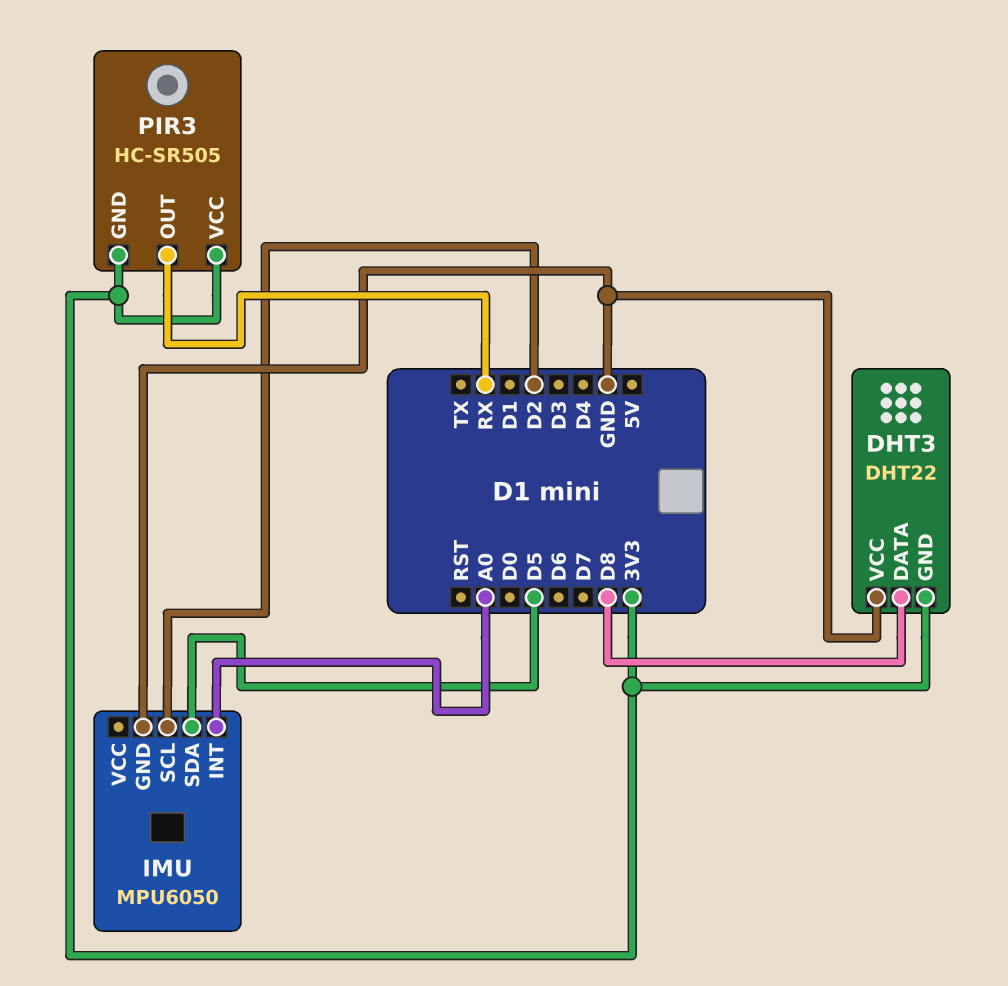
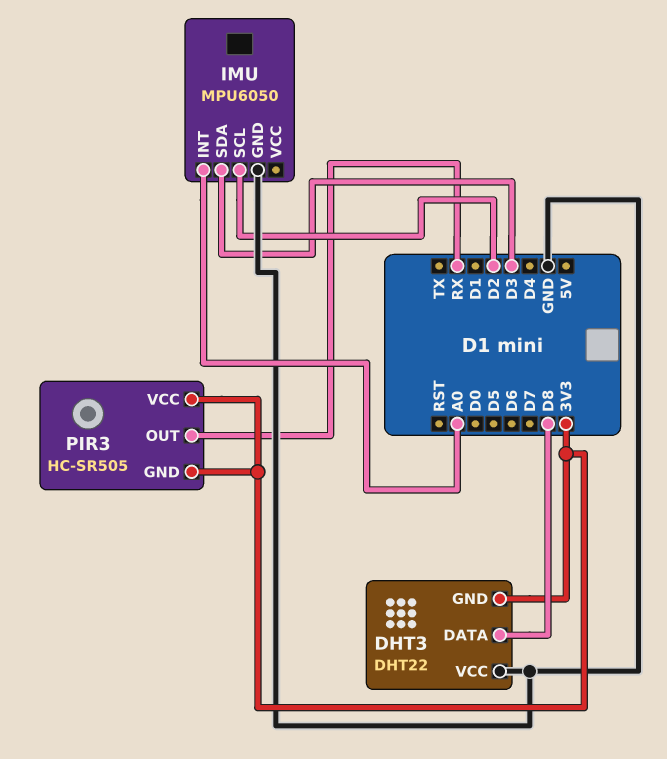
IMU pin SDA: D5 -> D3

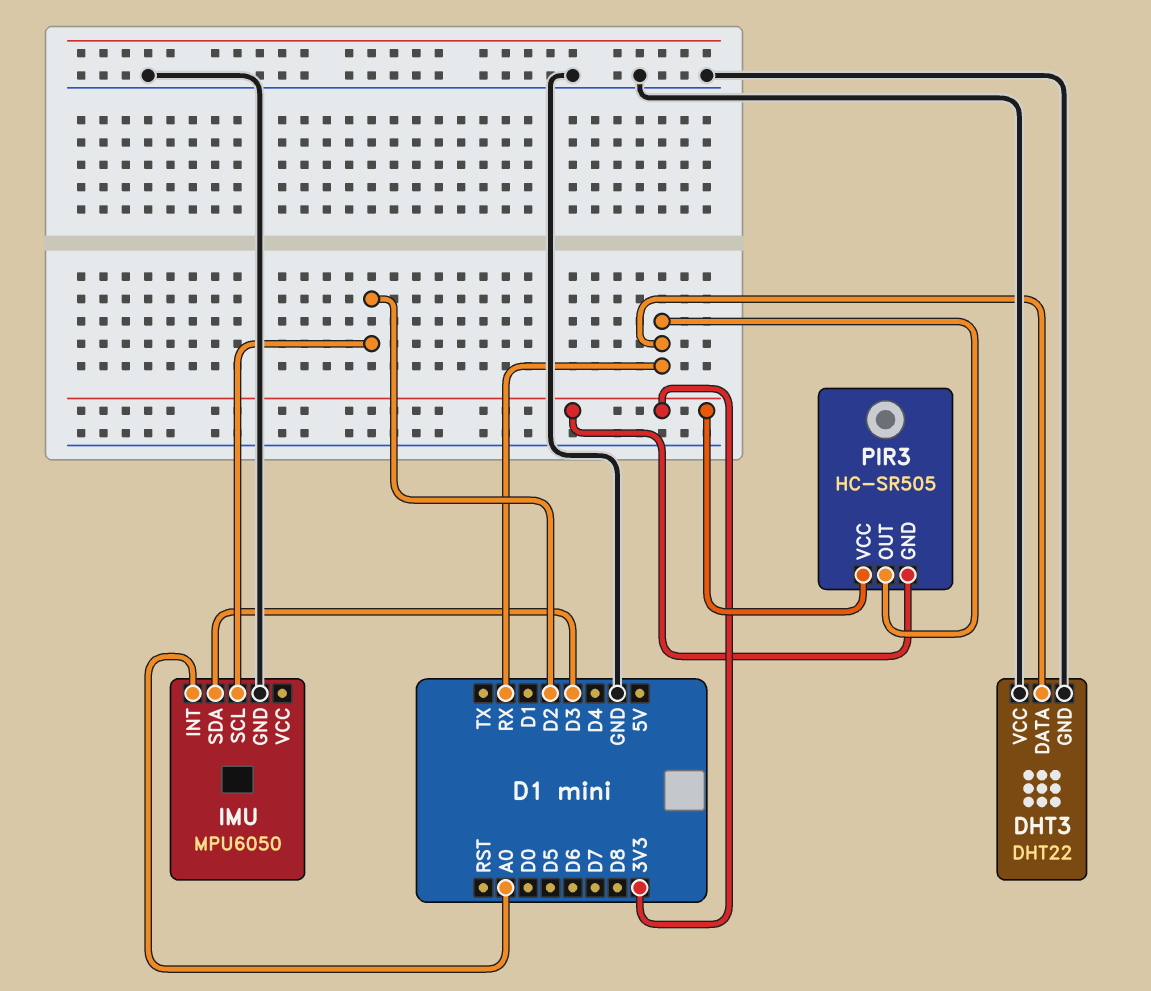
DHT3 pin DATA: D8 -> RX
DHT3 pin GND: 3V3 -> GND

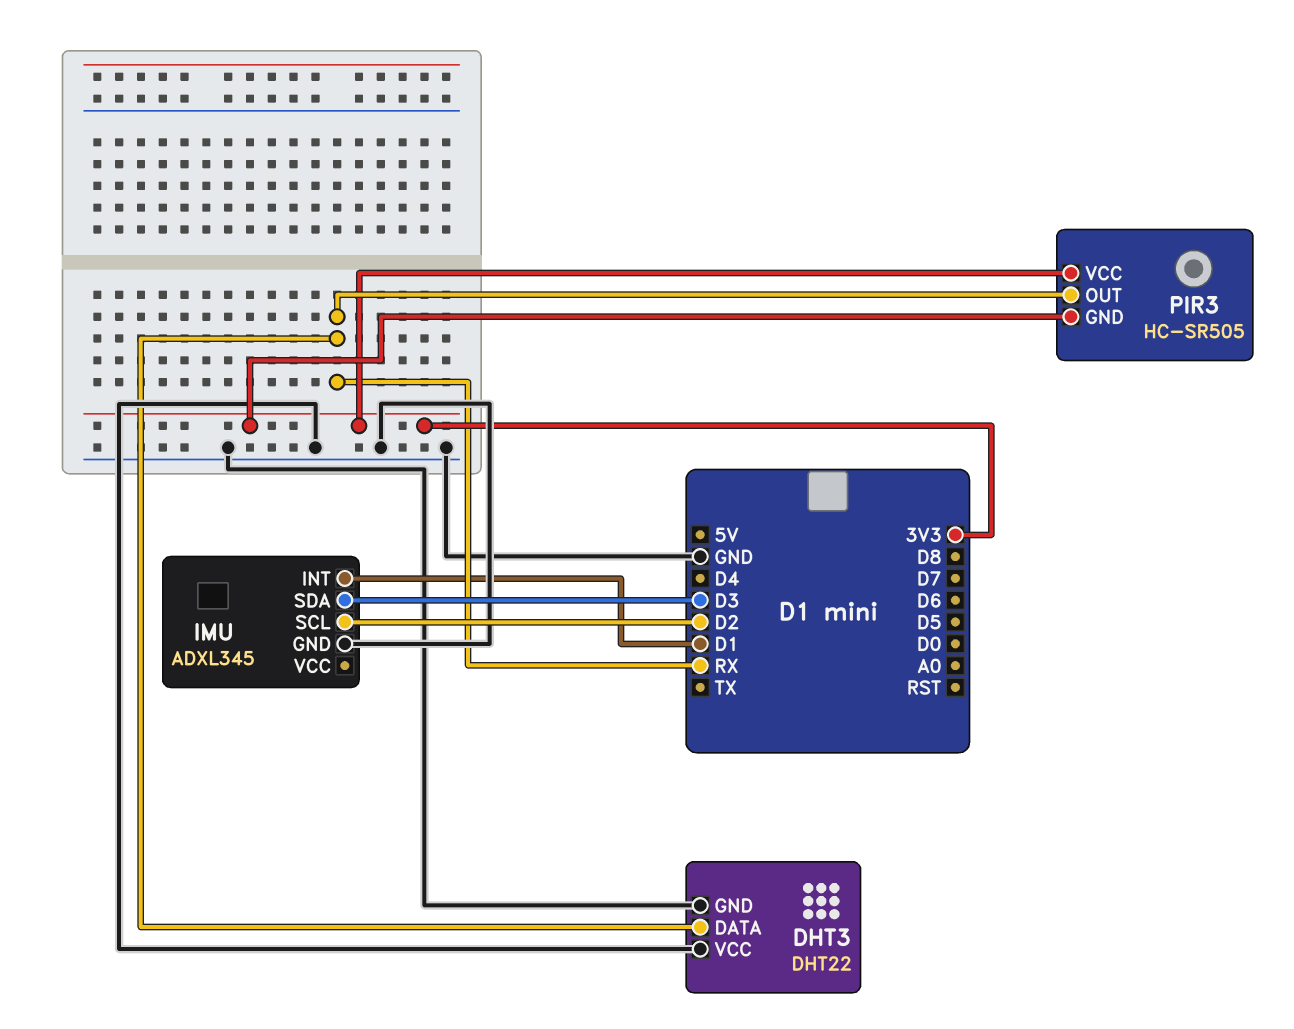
IMU: MPU6050 -> ADXL345
IMU pin INT: A0 -> D1

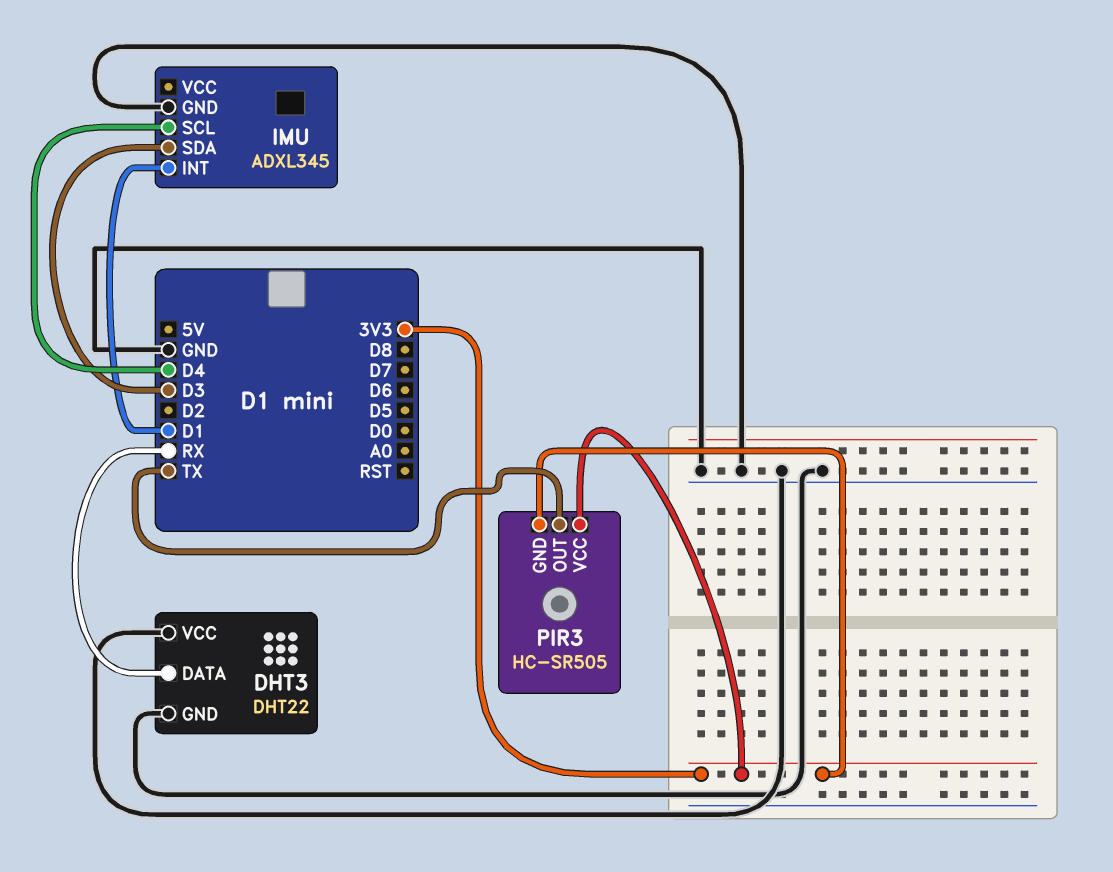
IMU pin SCL: D2 -> D4
PIR3 pin OUT: RX -> TX

